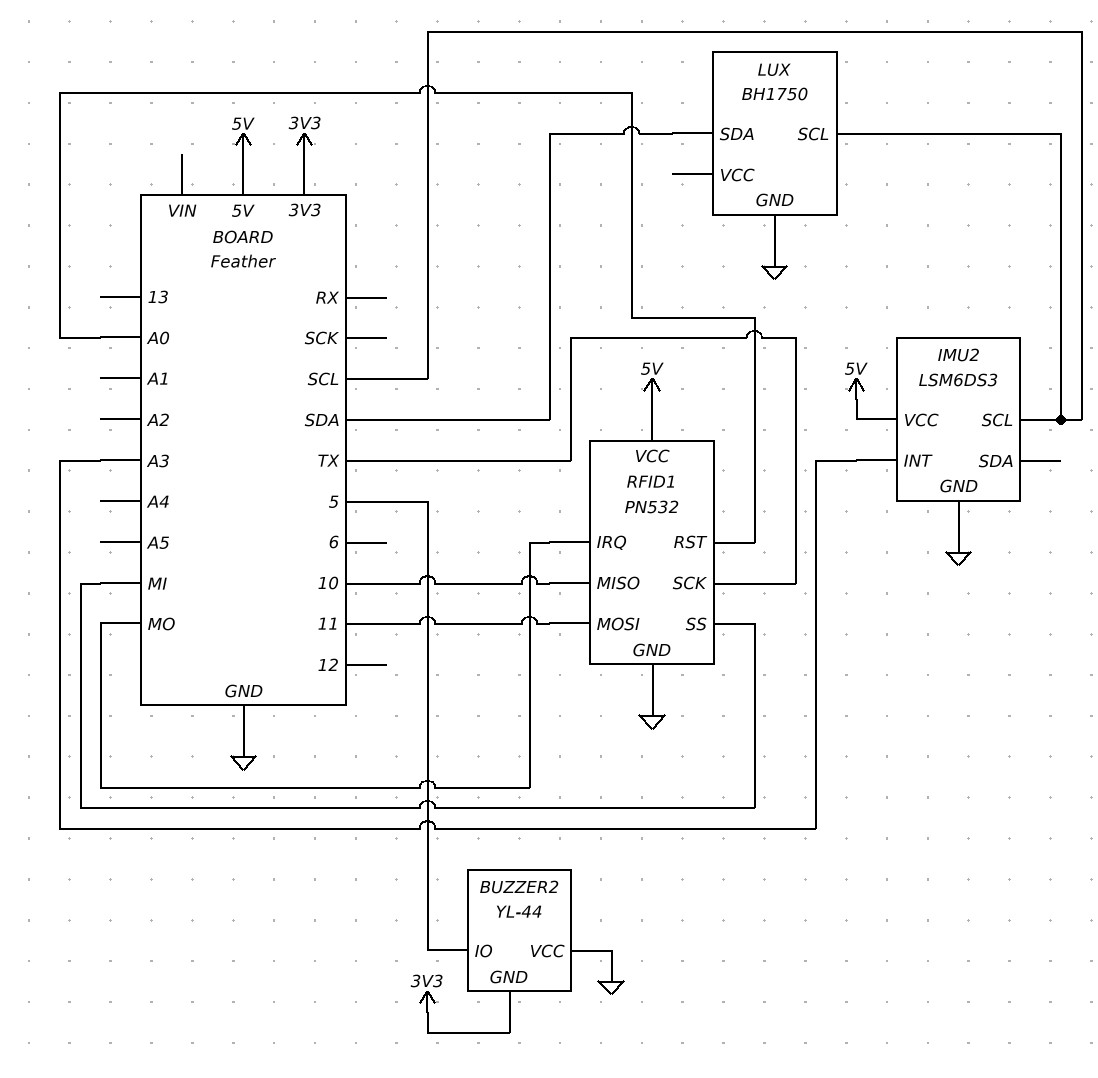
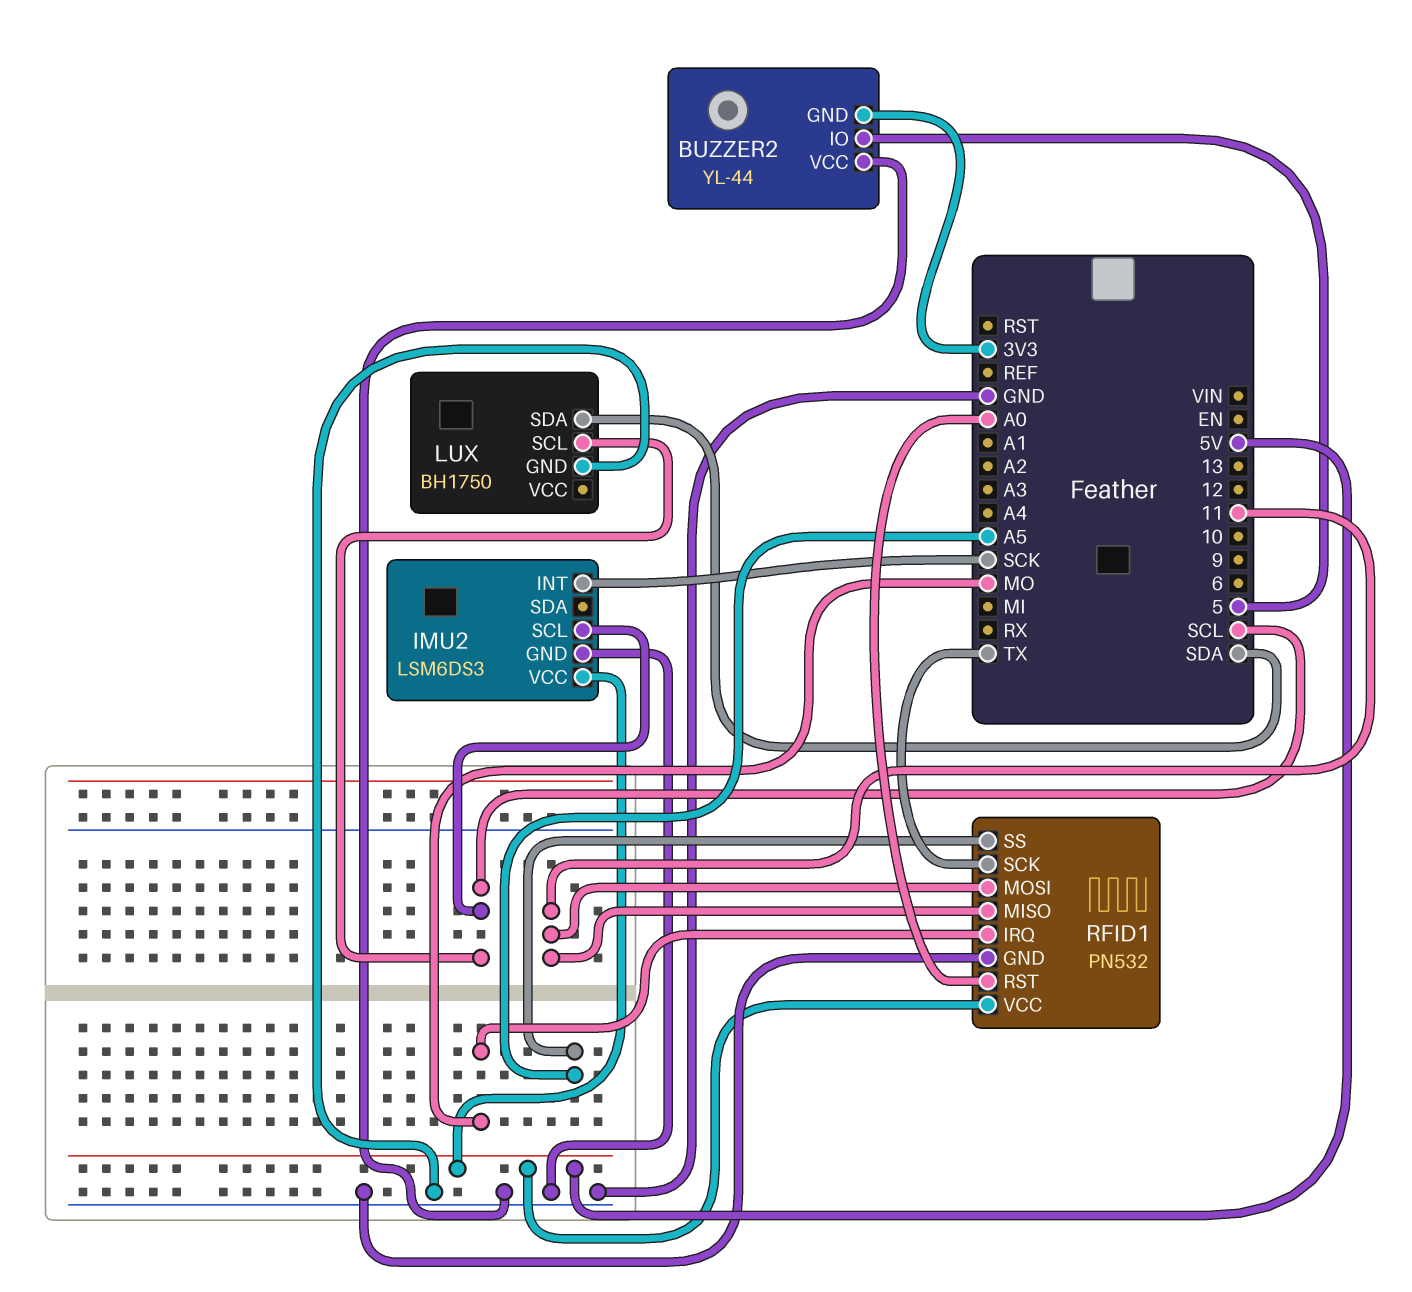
IMU2 pin INT: A3 -> SCK
RFID1 pin MISO: 10 -> 11
RFID1 pin SS: MI -> A5

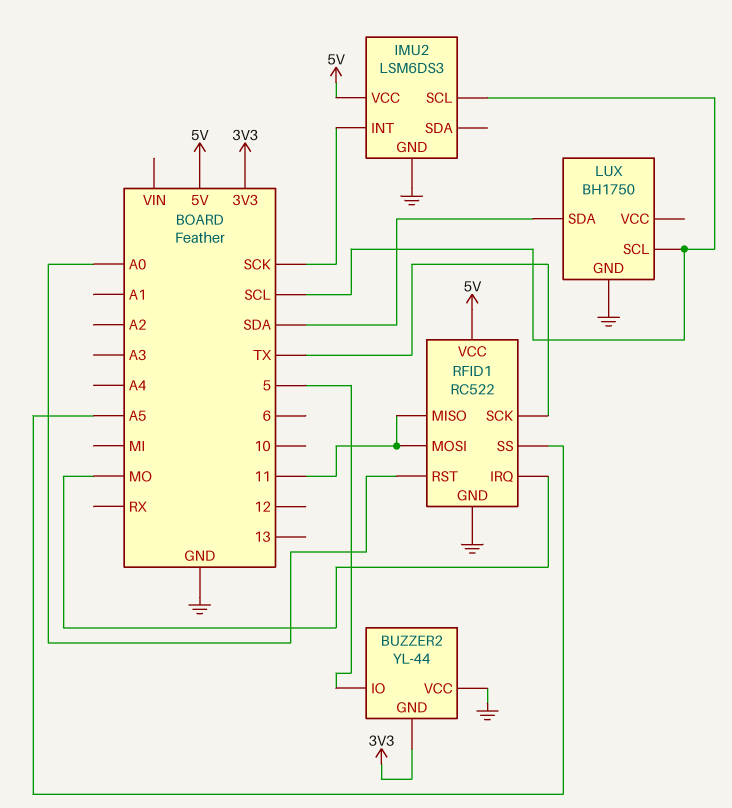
RFID1: PN532 -> RC522

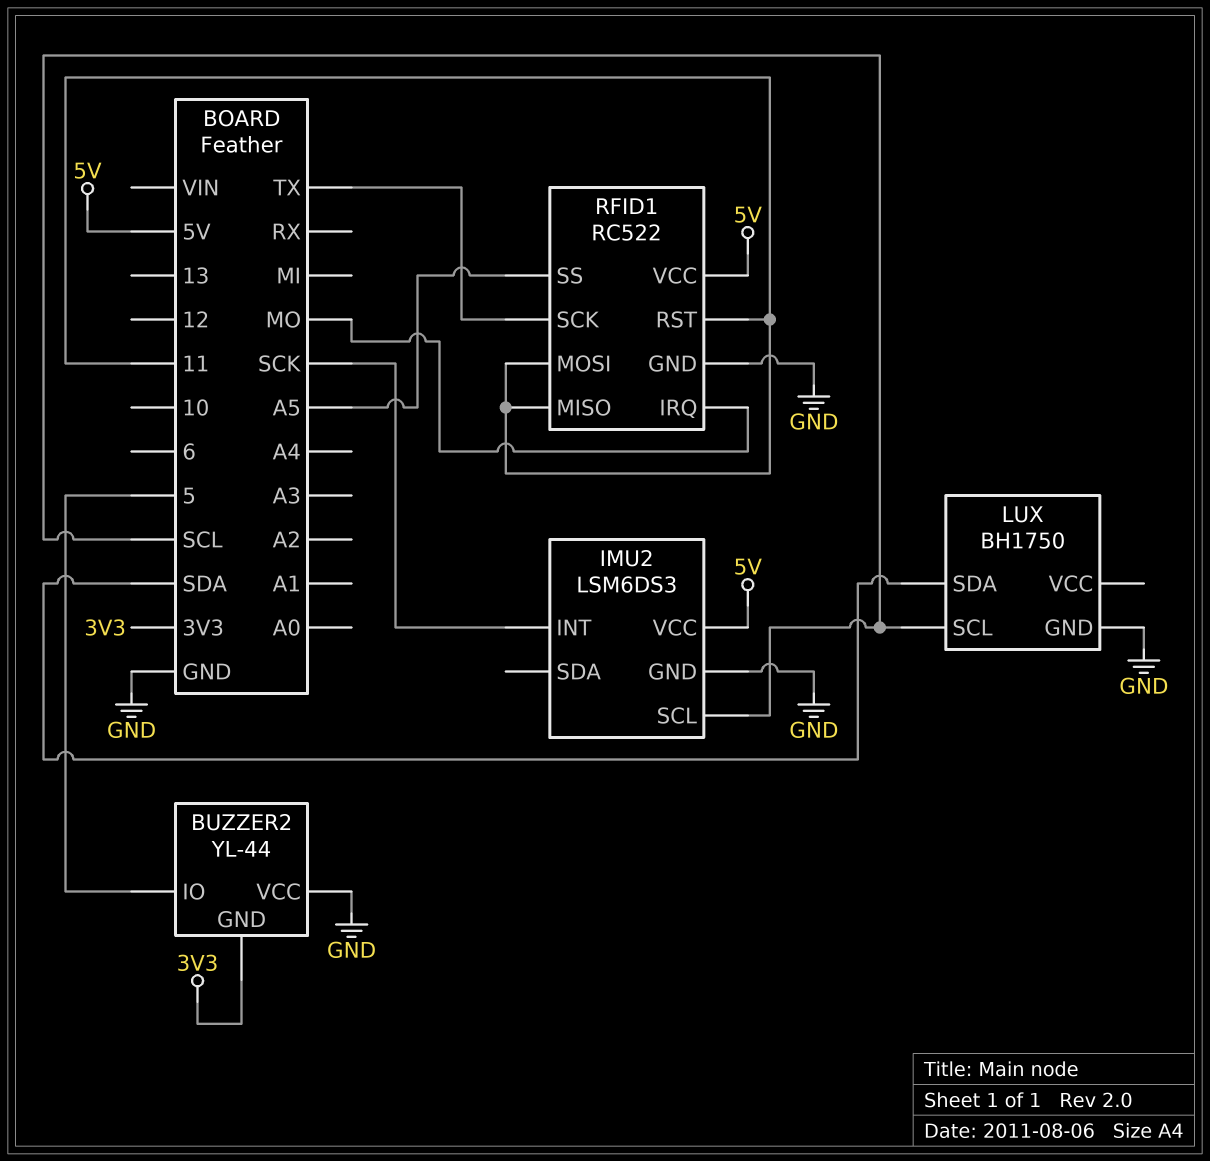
RFID1 pin RST: A0 -> 11

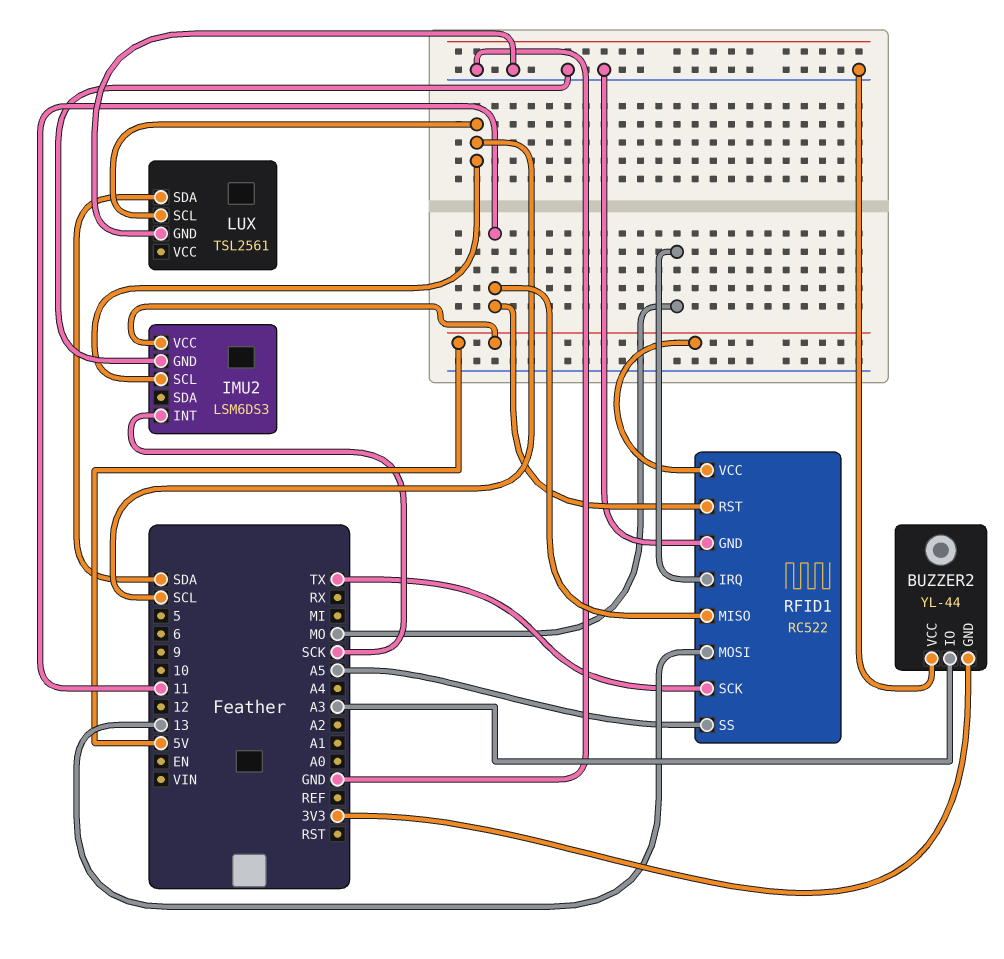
BUZZER2 pin IO: 5 -> A3
LUX: BH1750 -> TSL2561
RFID1 pin MOSI: 11 -> 13

